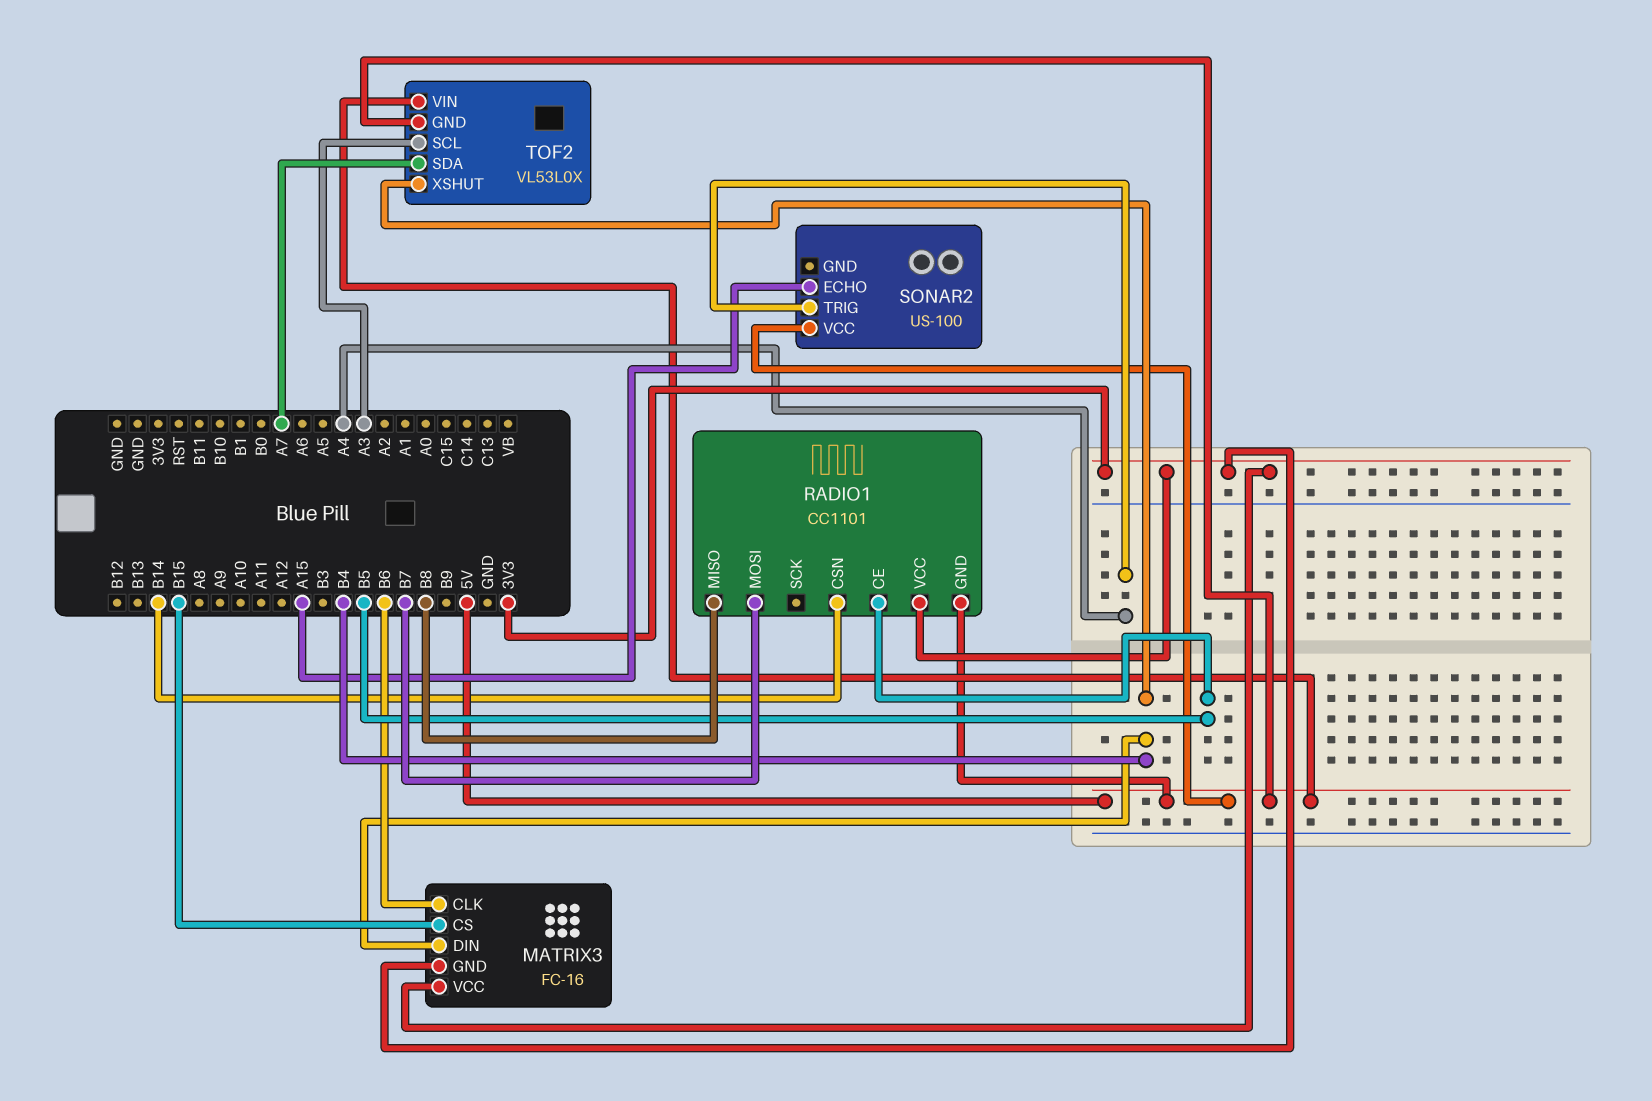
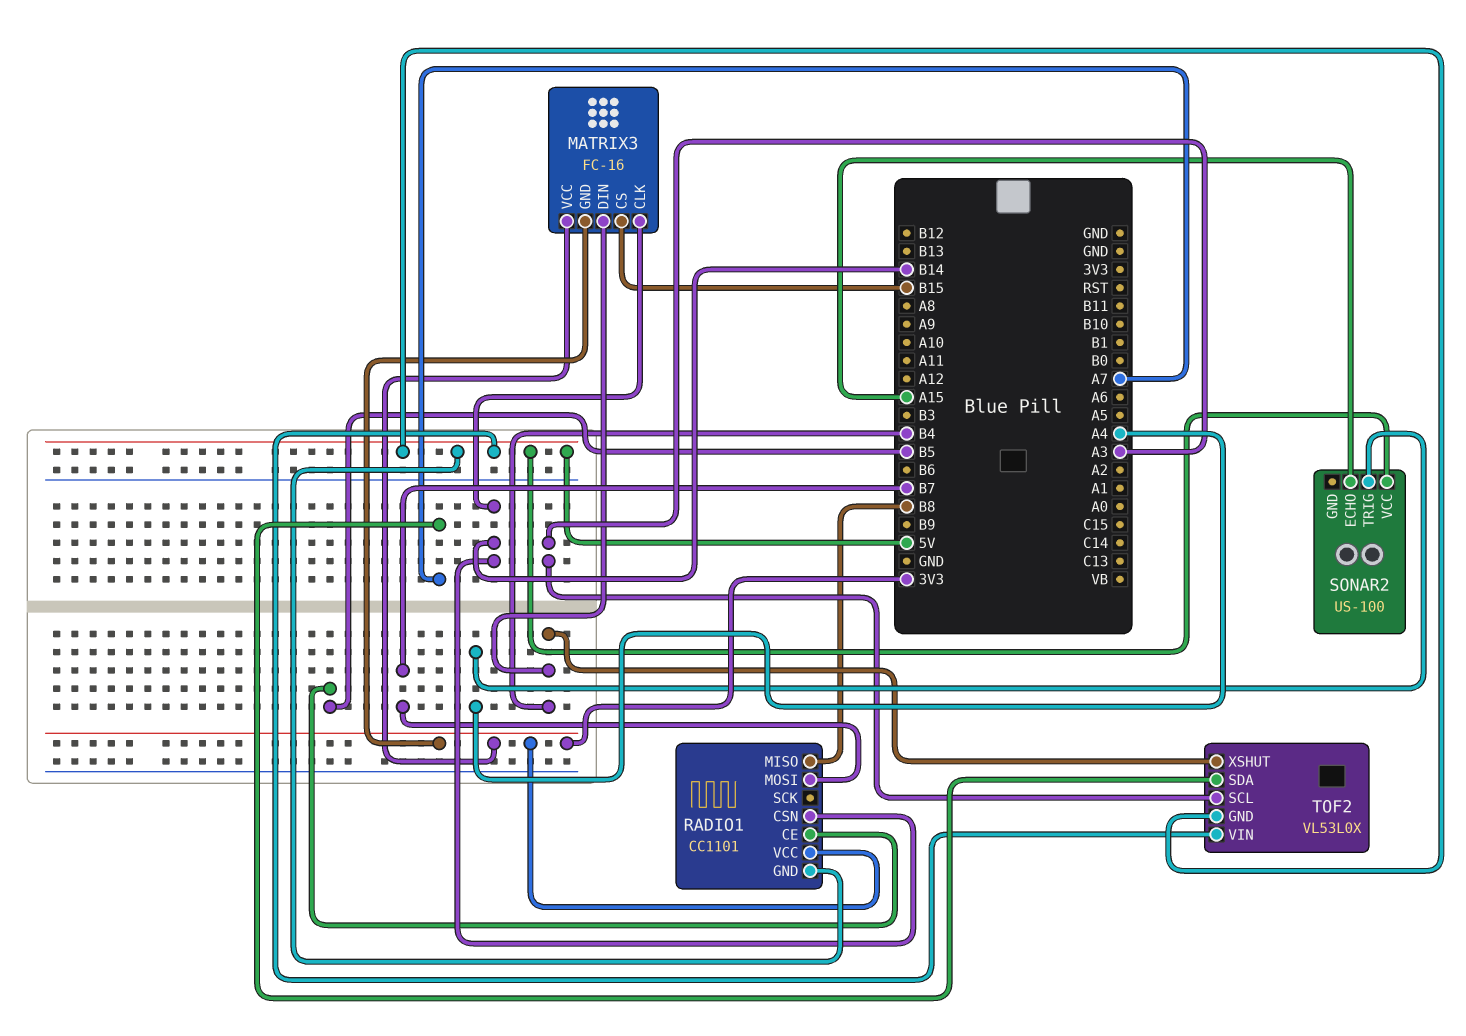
MATRIX3 pin CLK: B6 -> B14

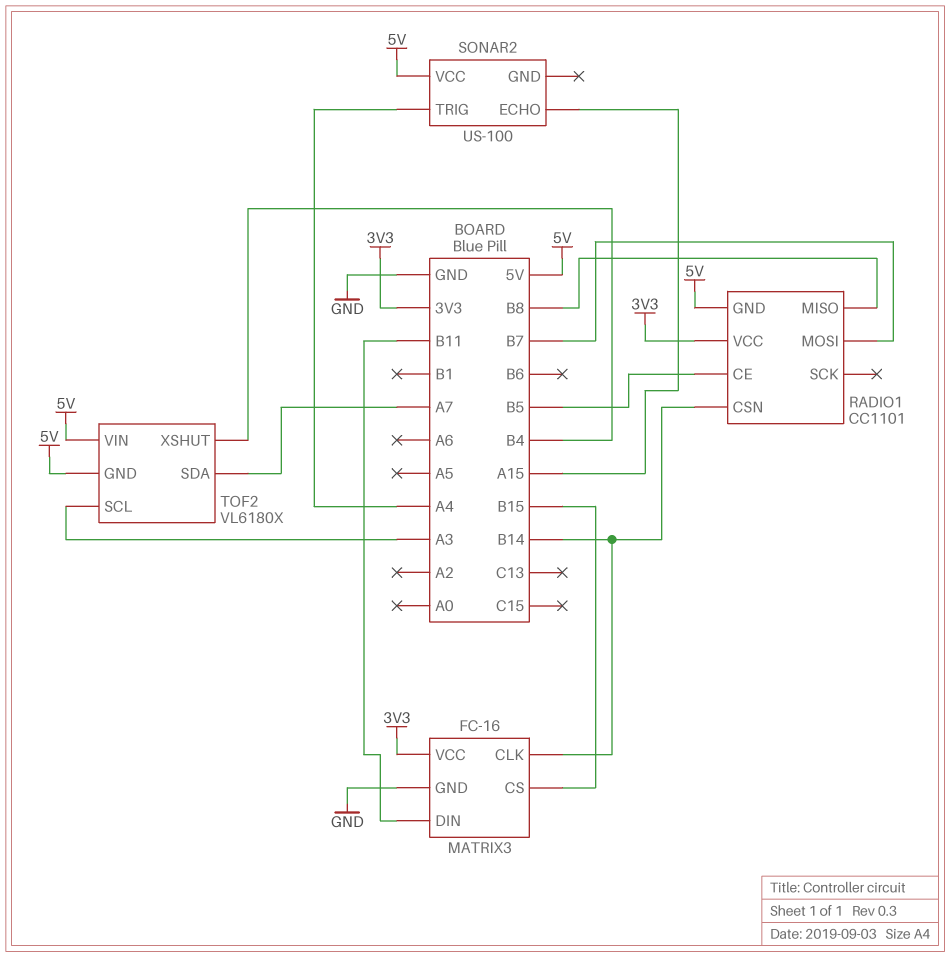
MATRIX3 pin DIN: B4 -> B11
MATRIX3 pin GND: 3V3 -> GND
TOF2: VL53L0X -> VL6180X

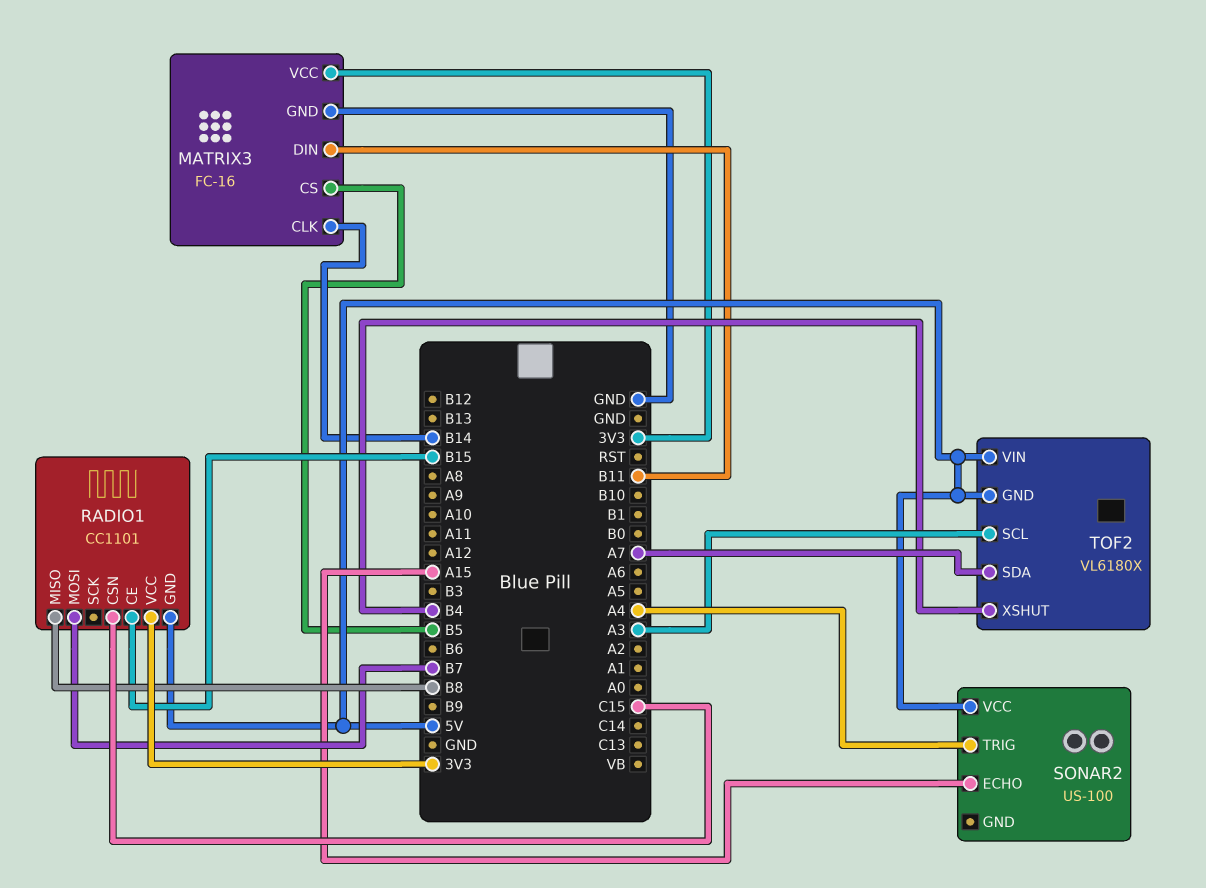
MATRIX3 pin CS: B15 -> B5
RADIO1 pin CE: B5 -> B15
RADIO1 pin CSN: B14 -> C15

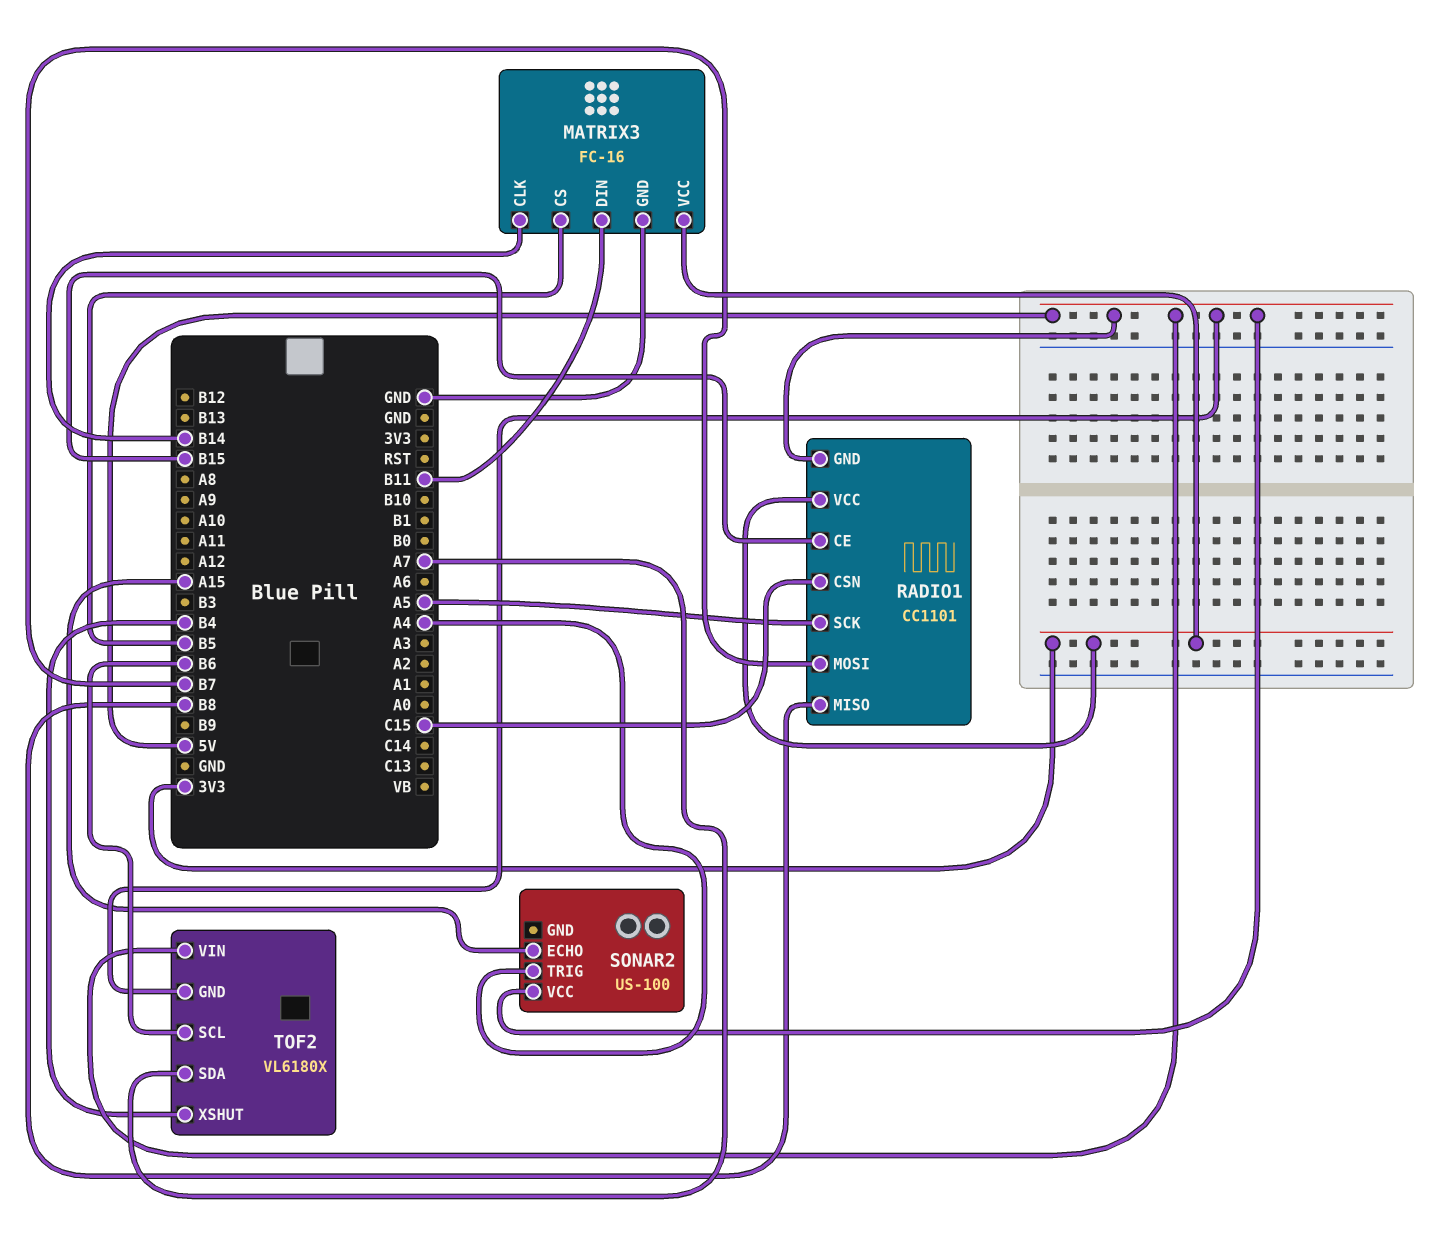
RADIO1 pin SCK: none -> A5
TOF2 pin SCL: A3 -> B6

